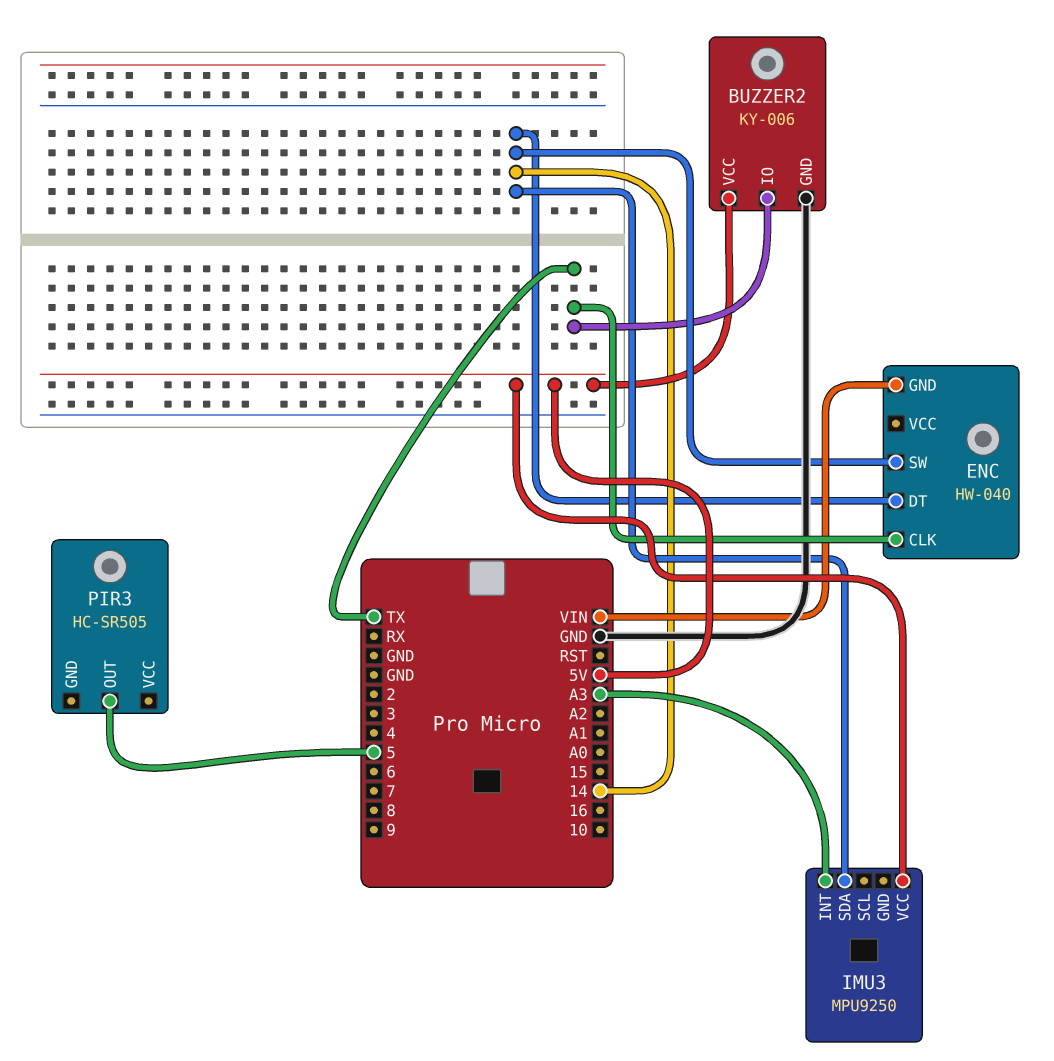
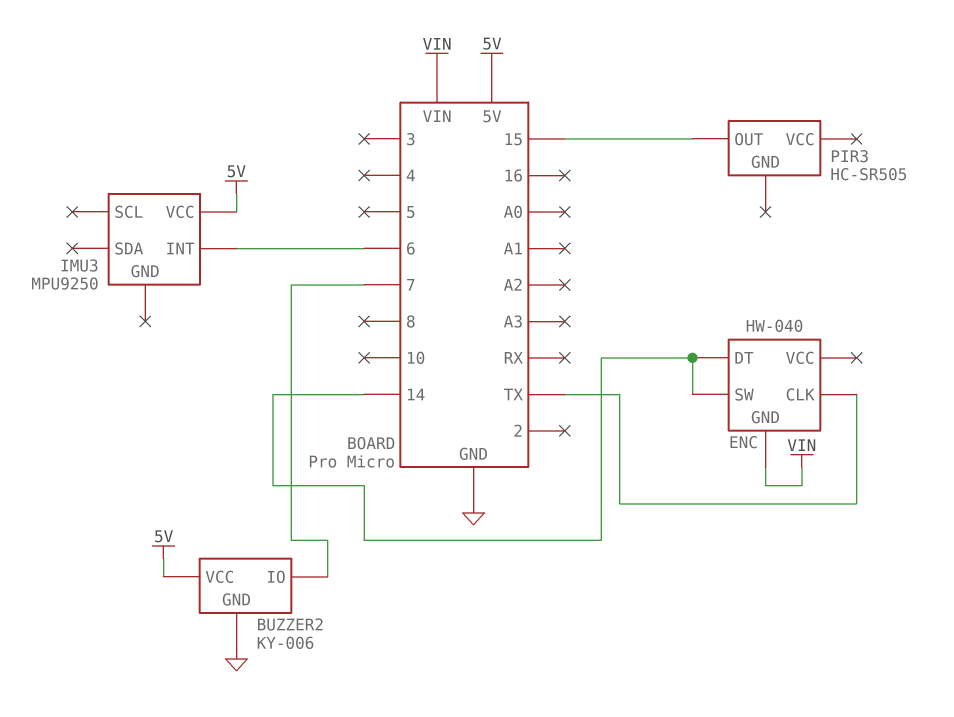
BUZZER2 pin IO: TX -> 7
IMU3 pin INT: A3 -> 6
IMU3 pin SDA: 14 -> none
PIR3 pin OUT: 5 -> 15

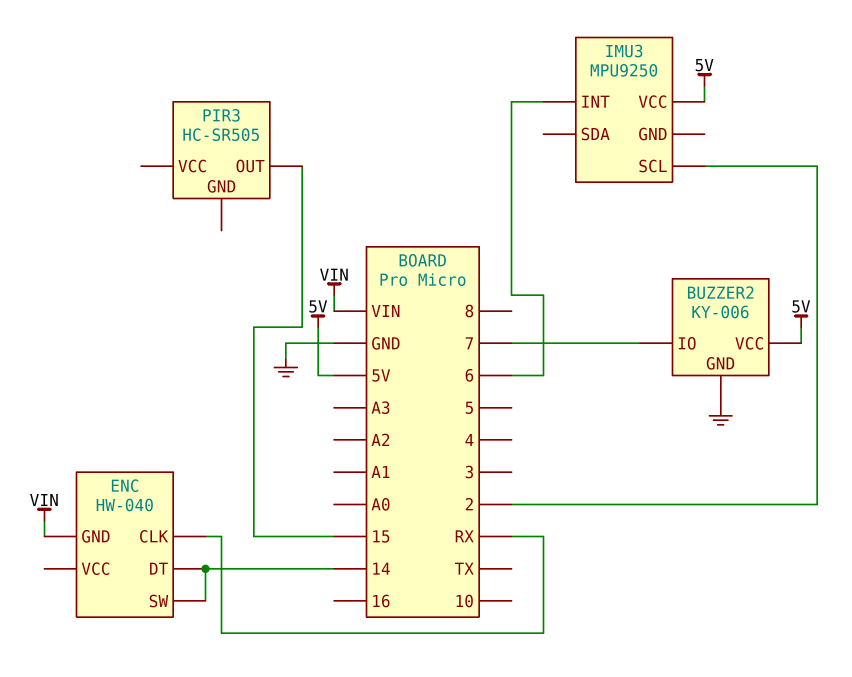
ENC pin CLK: TX -> RX
IMU3 pin SCL: none -> 2

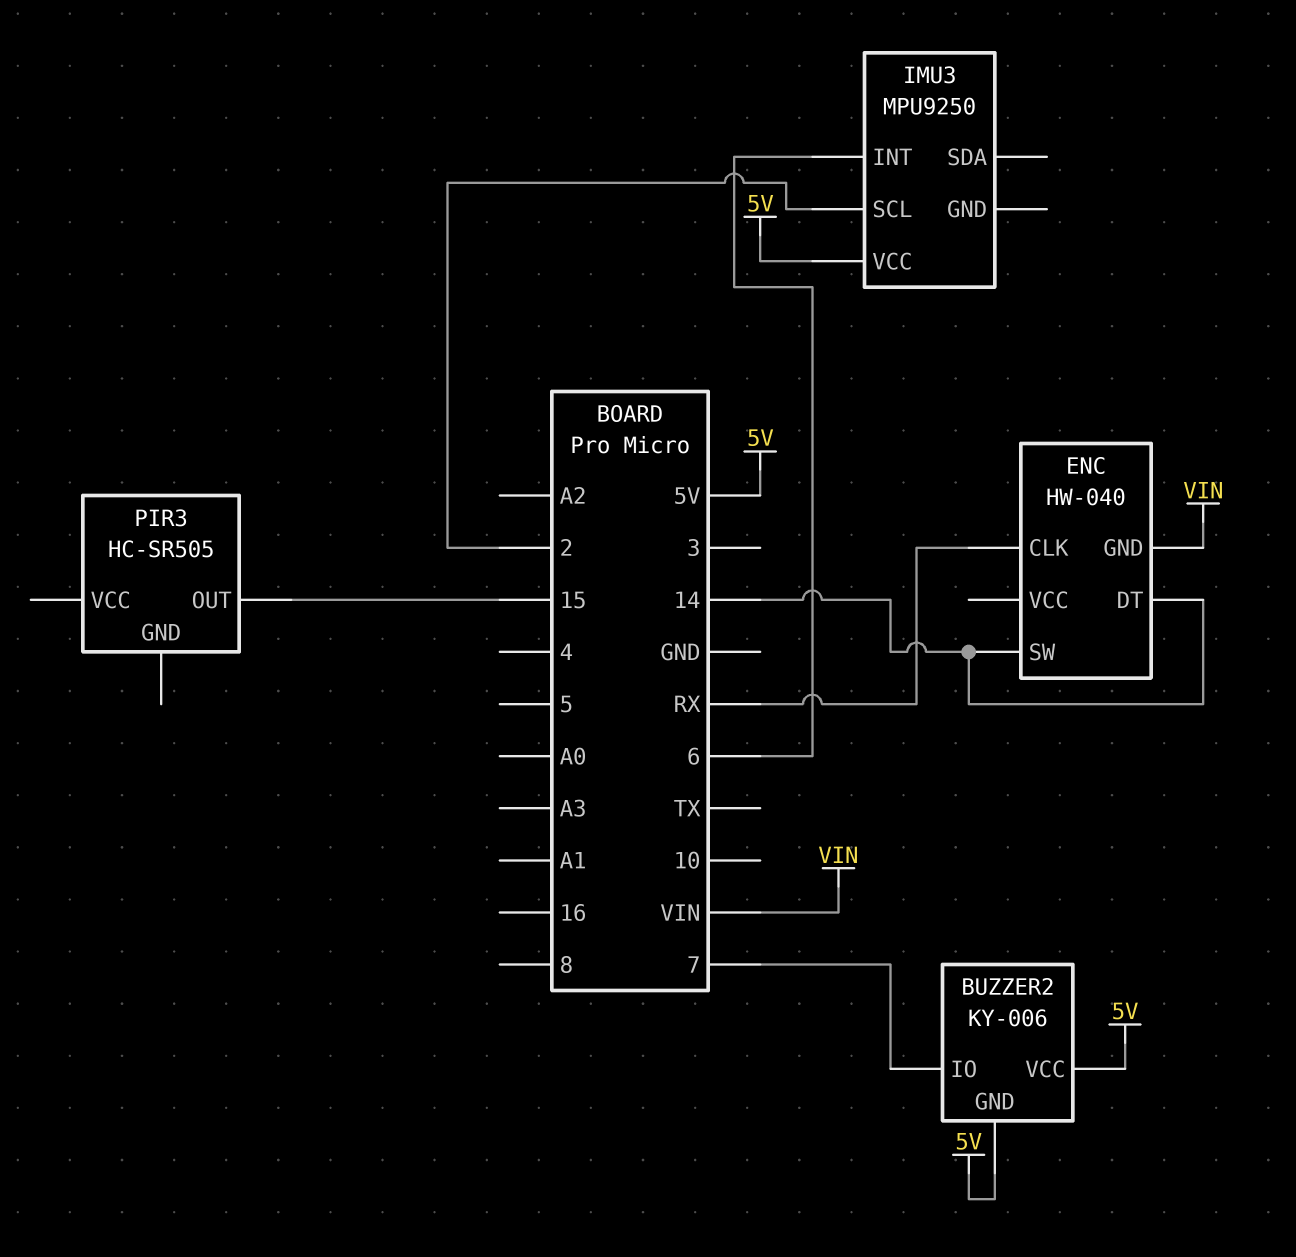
BUZZER2 pin GND: GND -> 5V

